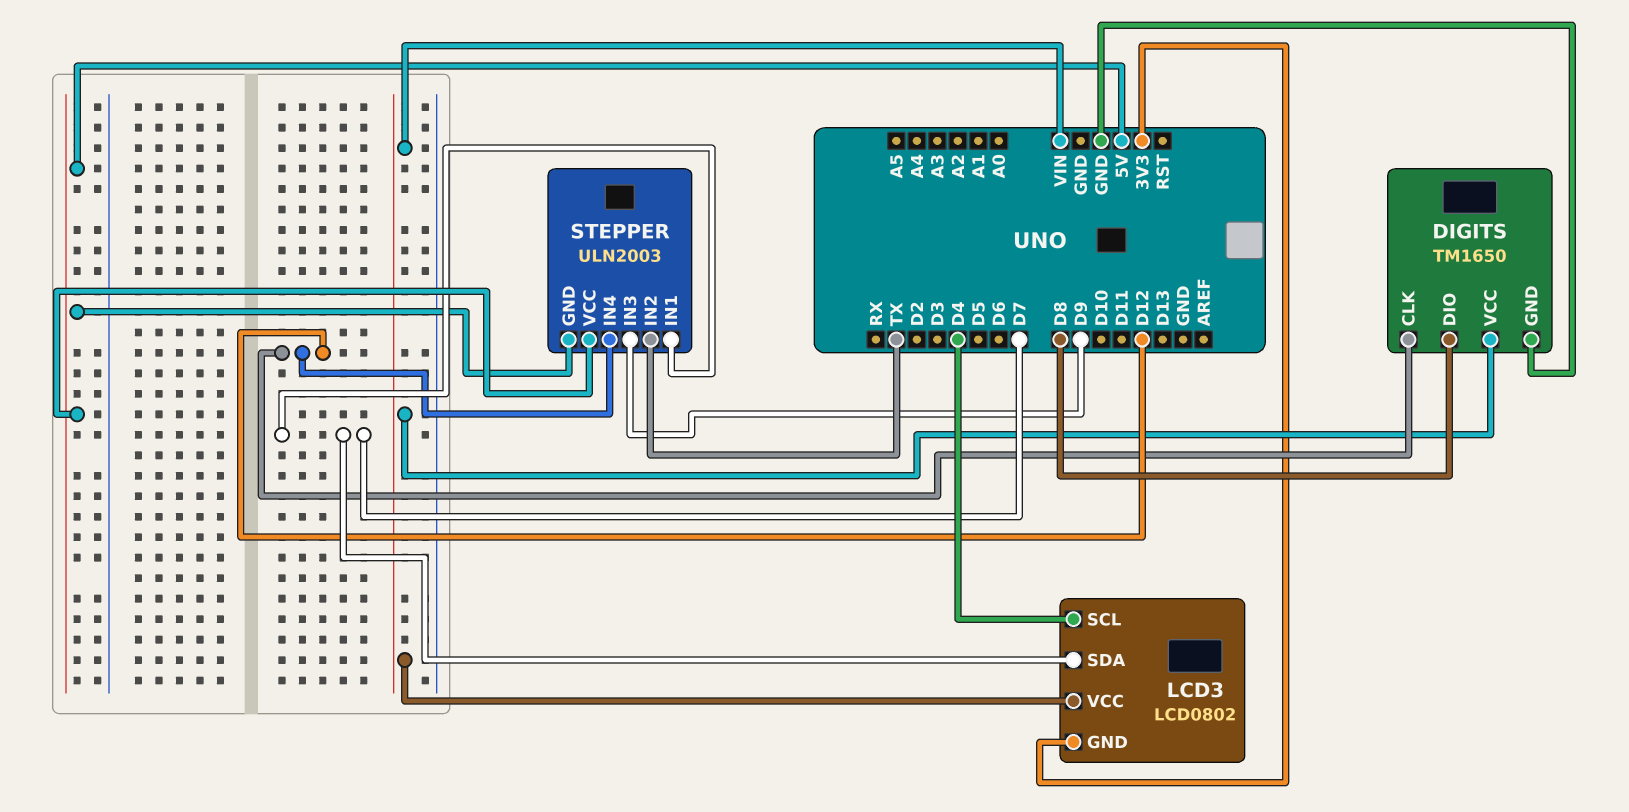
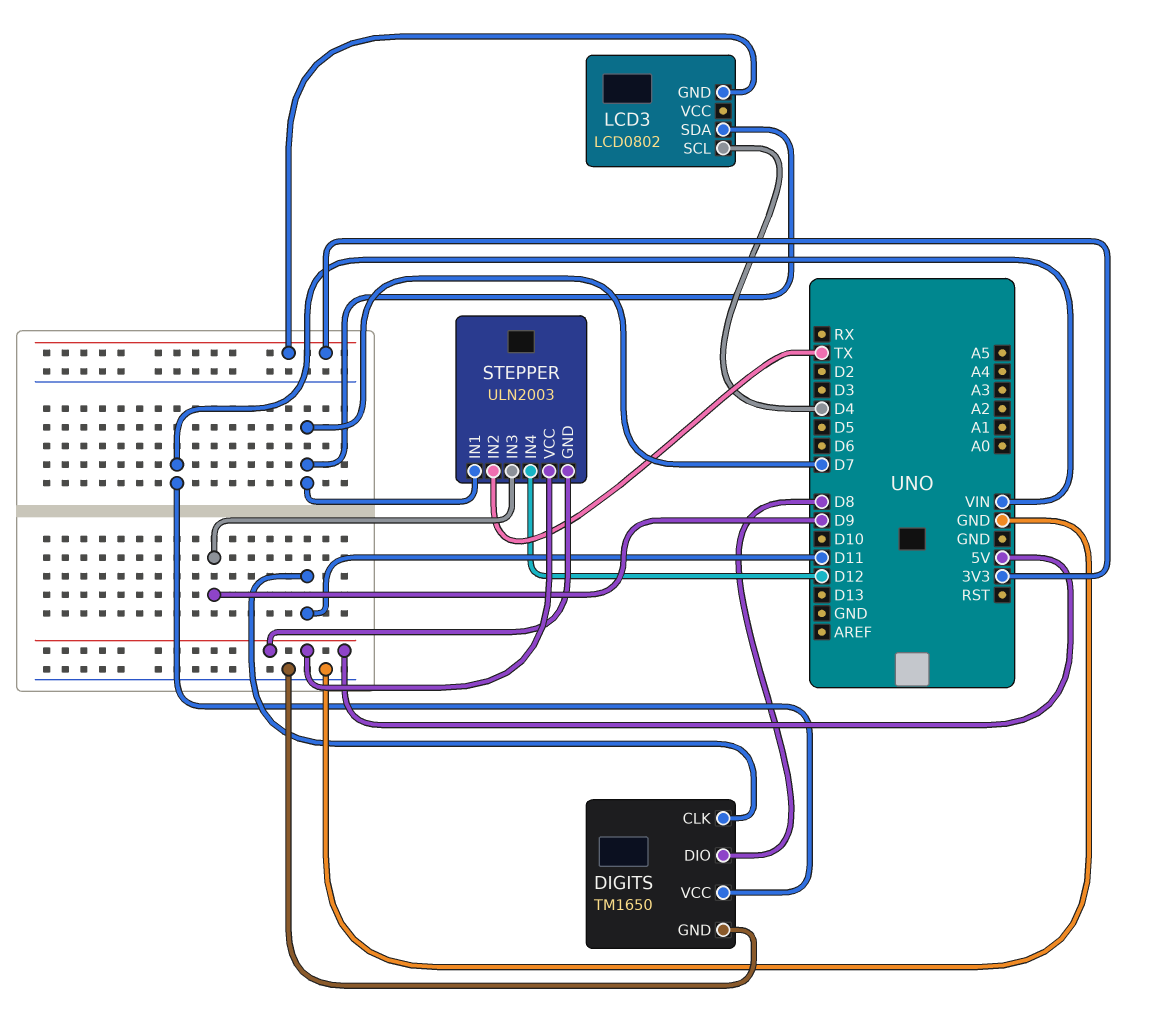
DIGITS pin CLK: D12 -> D11
LCD3 pin VCC: VIN -> none

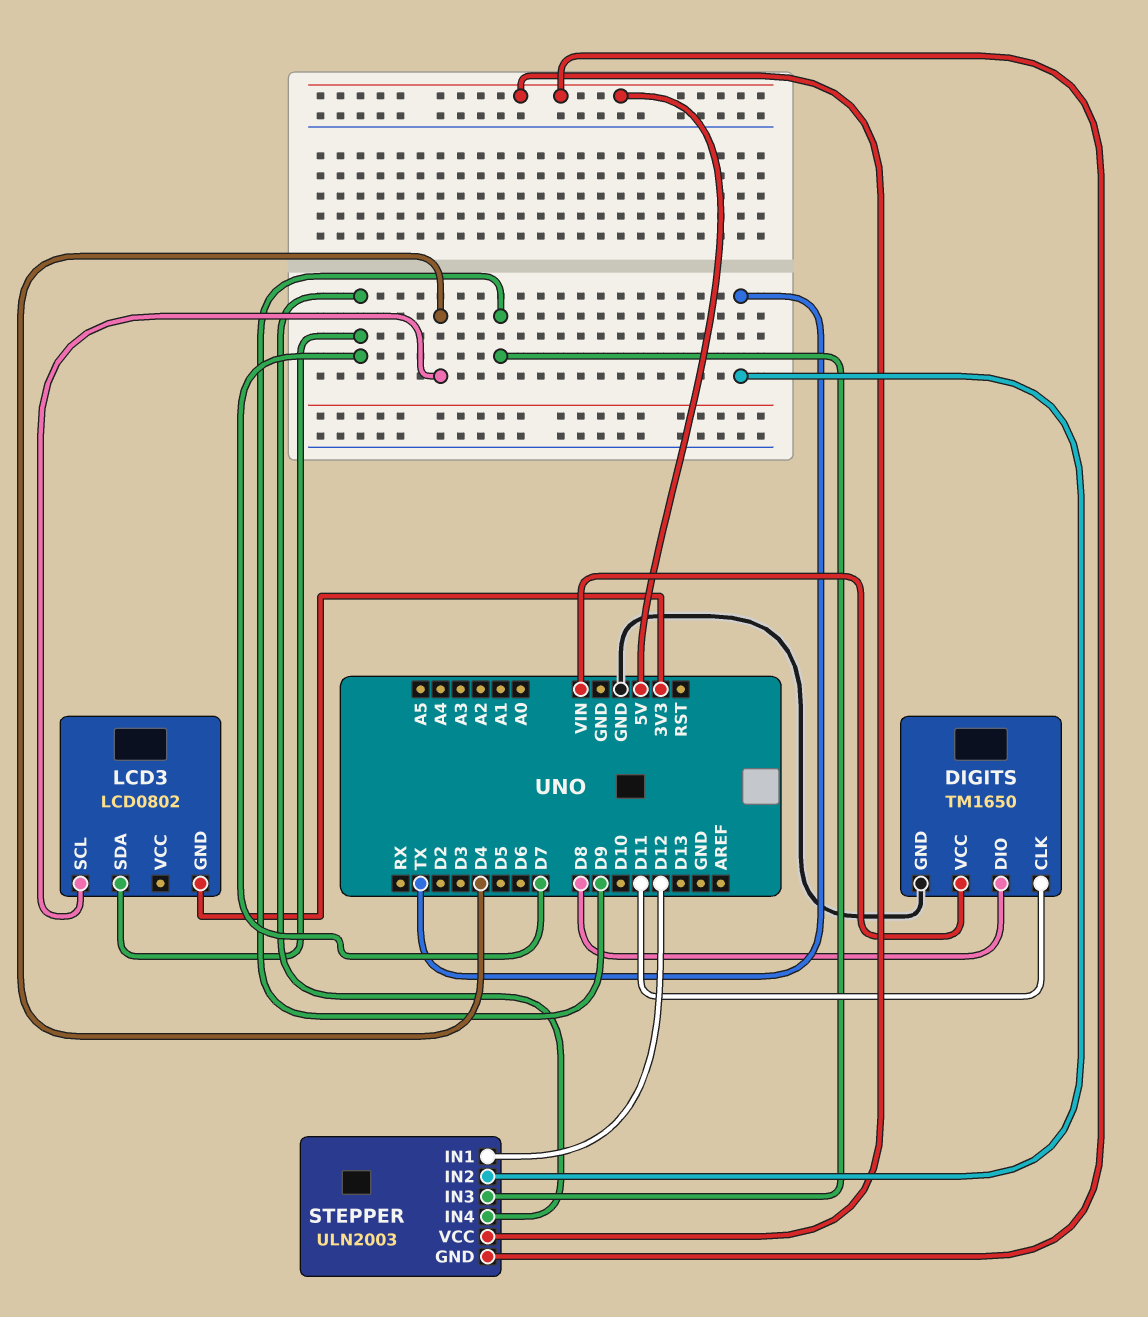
STEPPER pin IN1: D7 -> D12
STEPPER pin IN4: D12 -> D7

